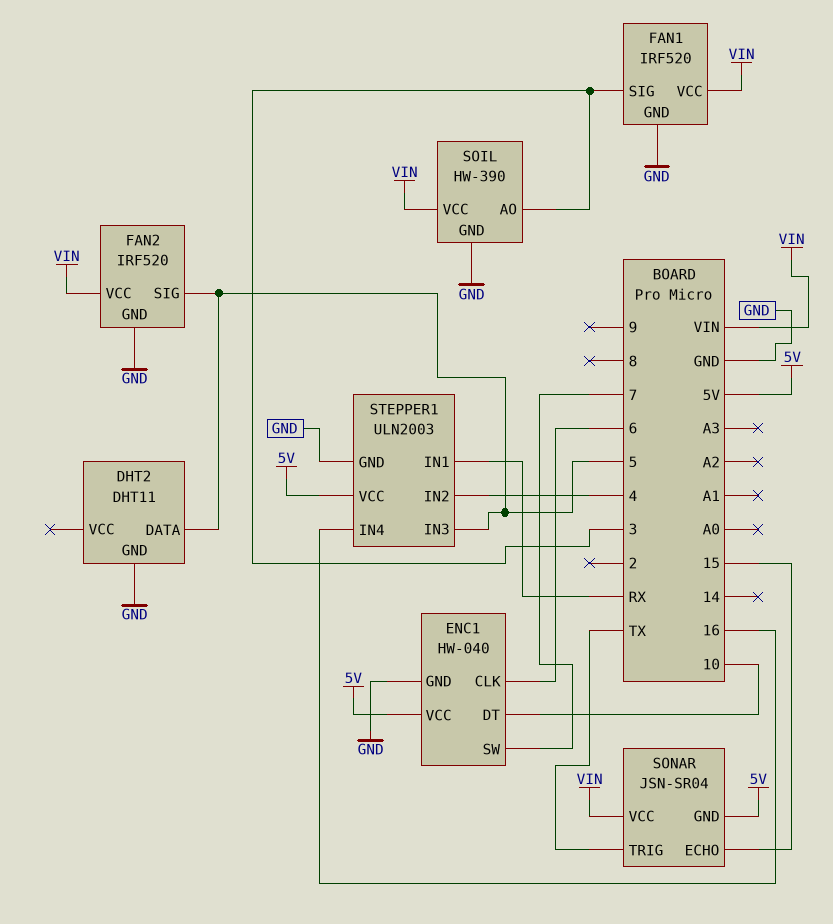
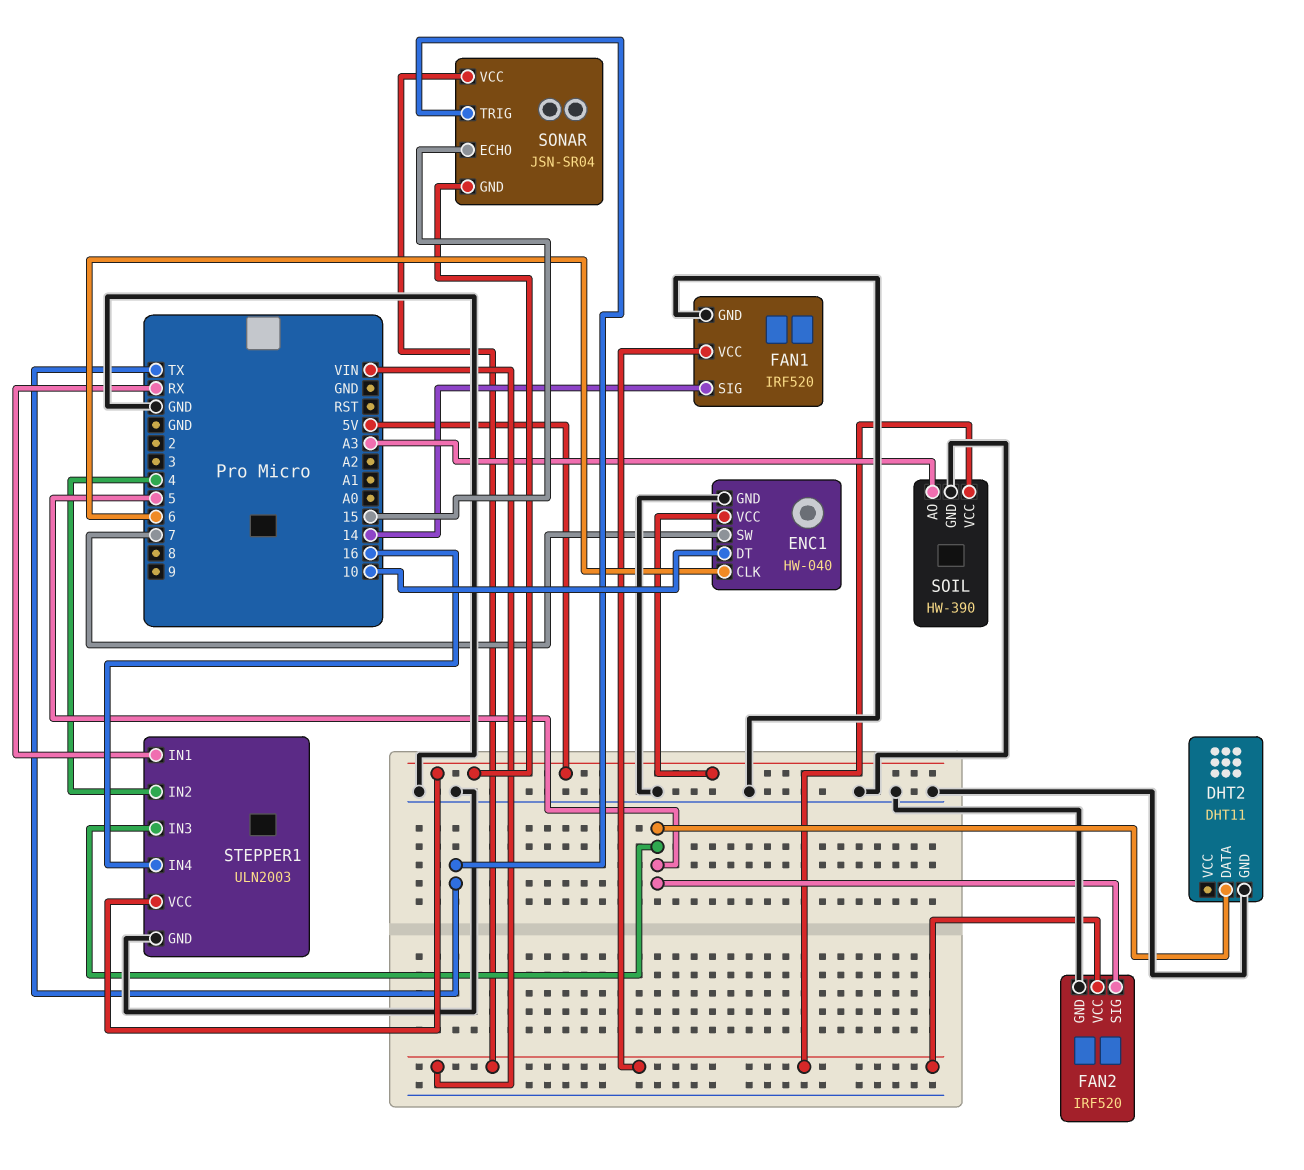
FAN1 pin SIG: 3 -> 14
SOIL pin AO: 3 -> A3

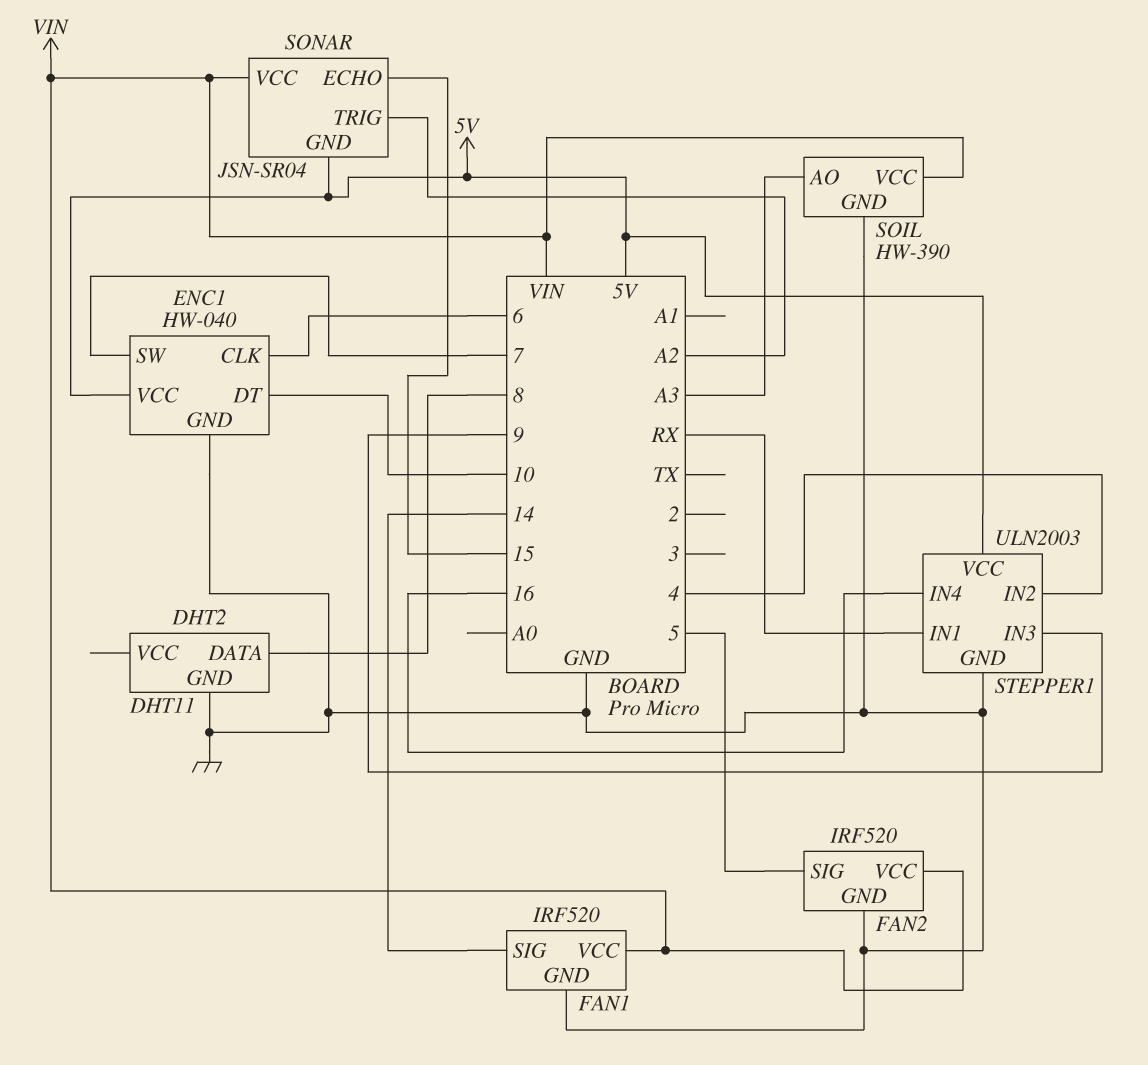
DHT2 pin DATA: 5 -> 8
SONAR pin TRIG: TX -> A2
STEPPER1 pin IN3: 5 -> 9

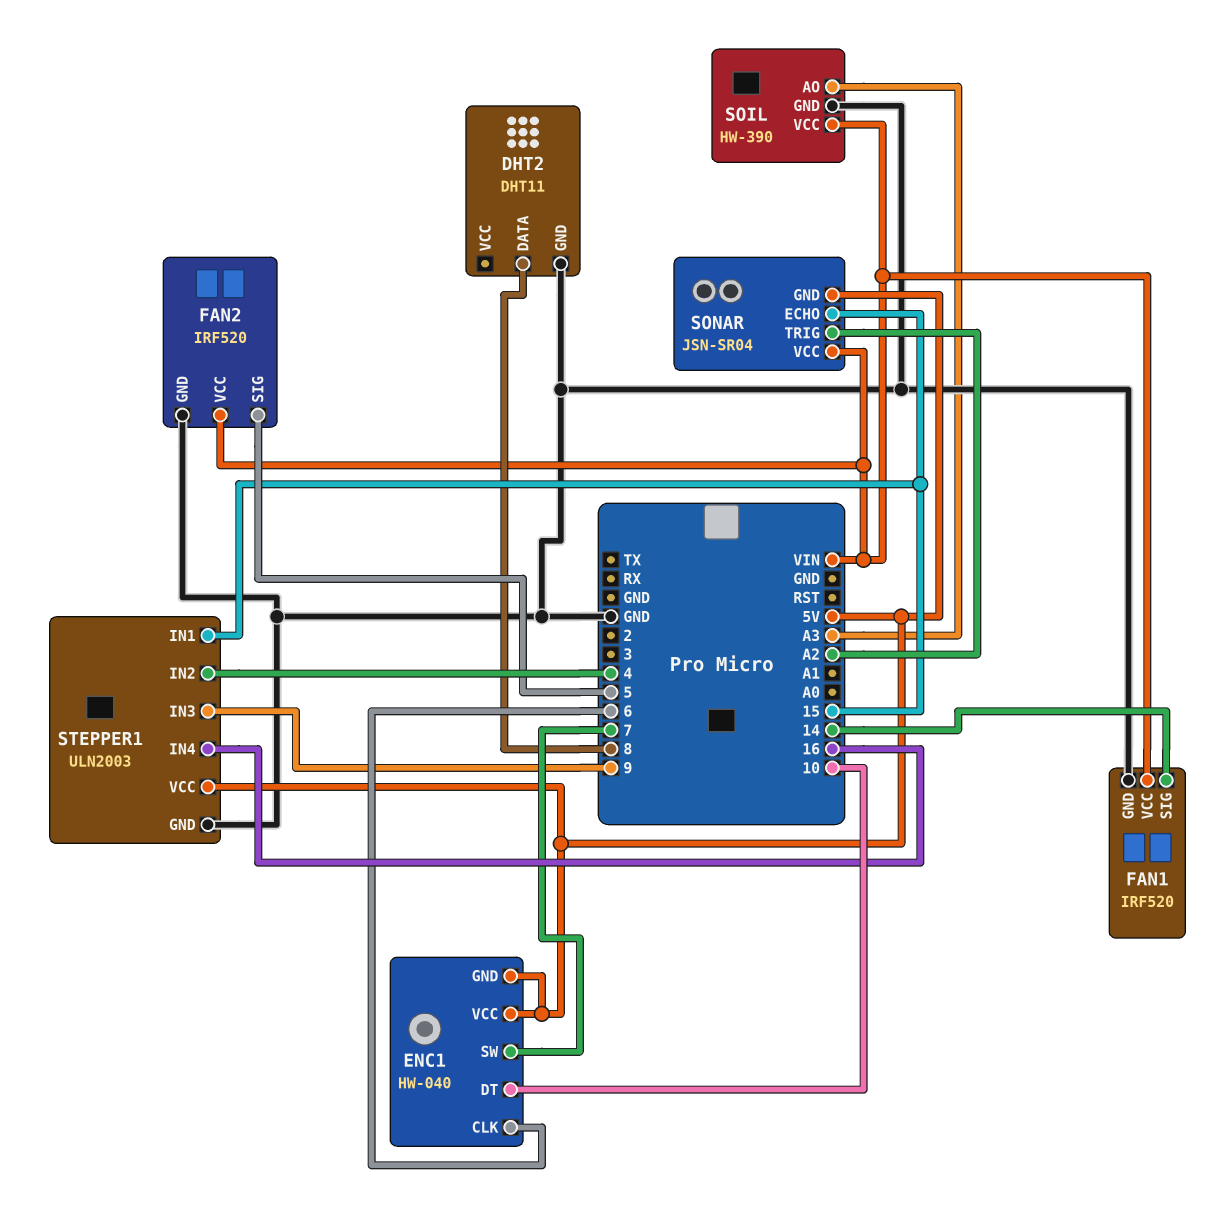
ENC1 pin GND: GND -> 5V
STEPPER1 pin IN1: RX -> 15

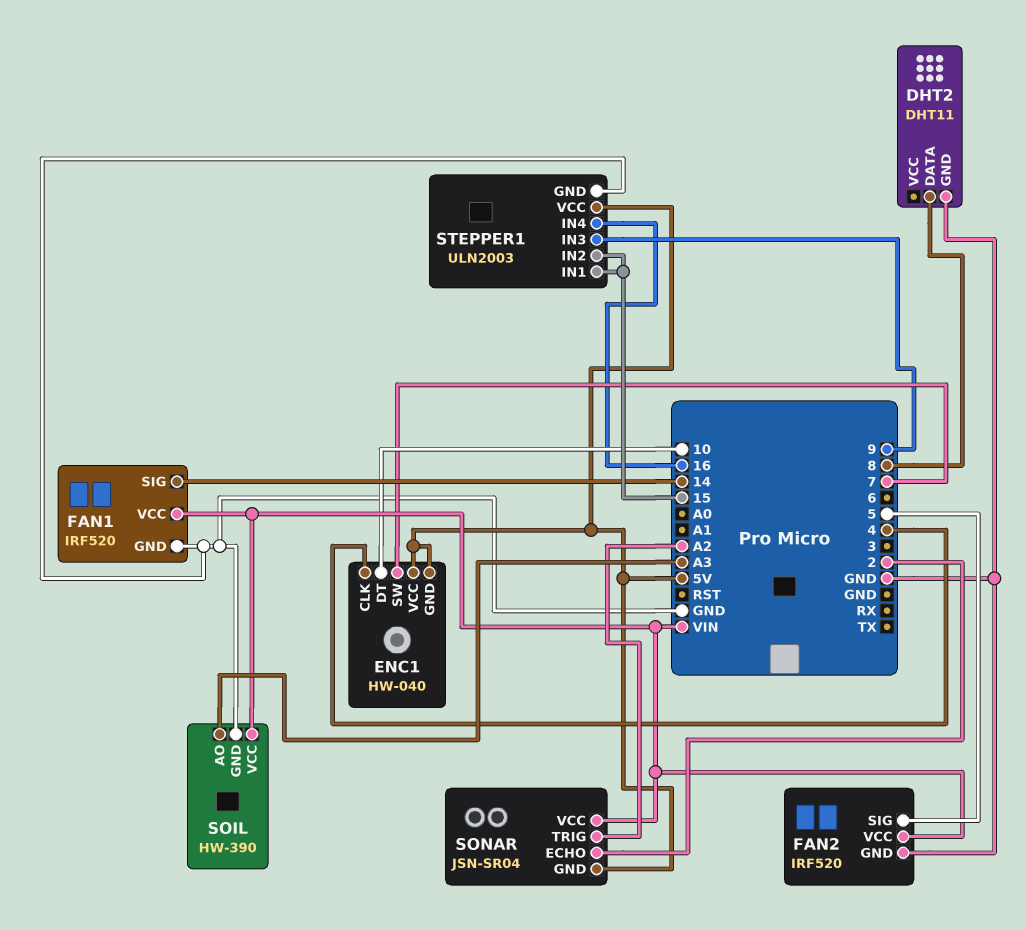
ENC1 pin CLK: 6 -> 4
SONAR pin ECHO: 15 -> 2
STEPPER1 pin IN2: 4 -> 15

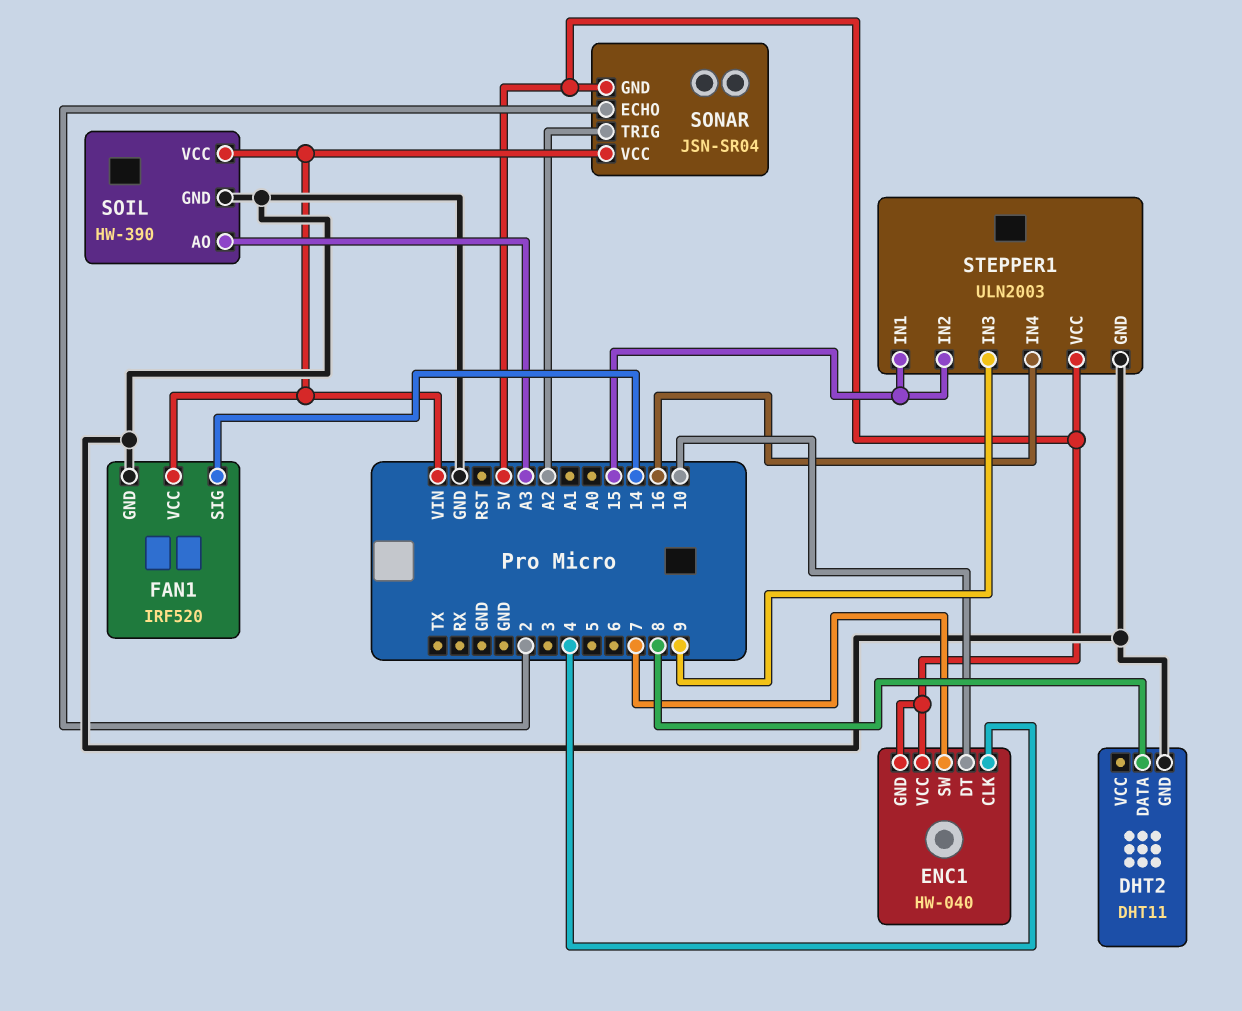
FAN2: IRF520 -> none
FAN2 pin GND: GND -> none
FAN2 pin SIG: 5 -> none
FAN2 pin VCC: VIN -> none

